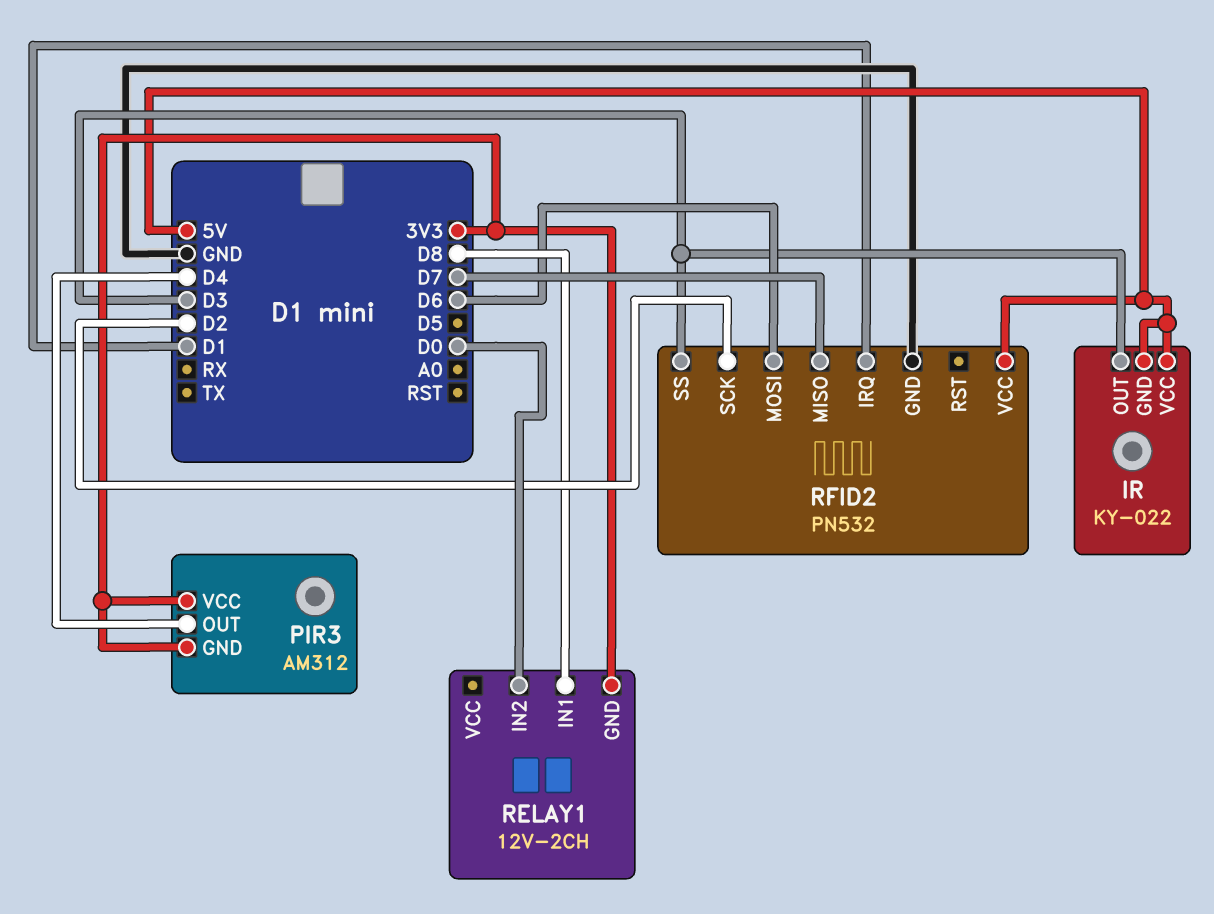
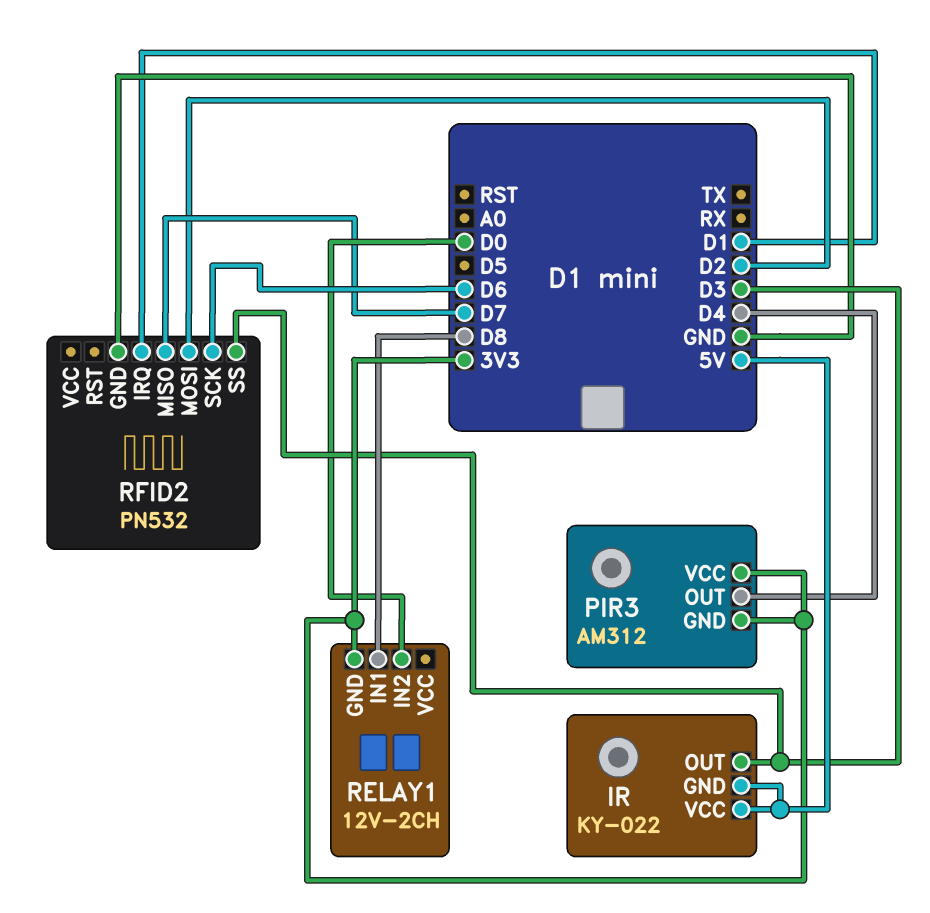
RFID2 pin MOSI: D6 -> D2
RFID2 pin SCK: D2 -> D6
RFID2 pin VCC: 5V -> none

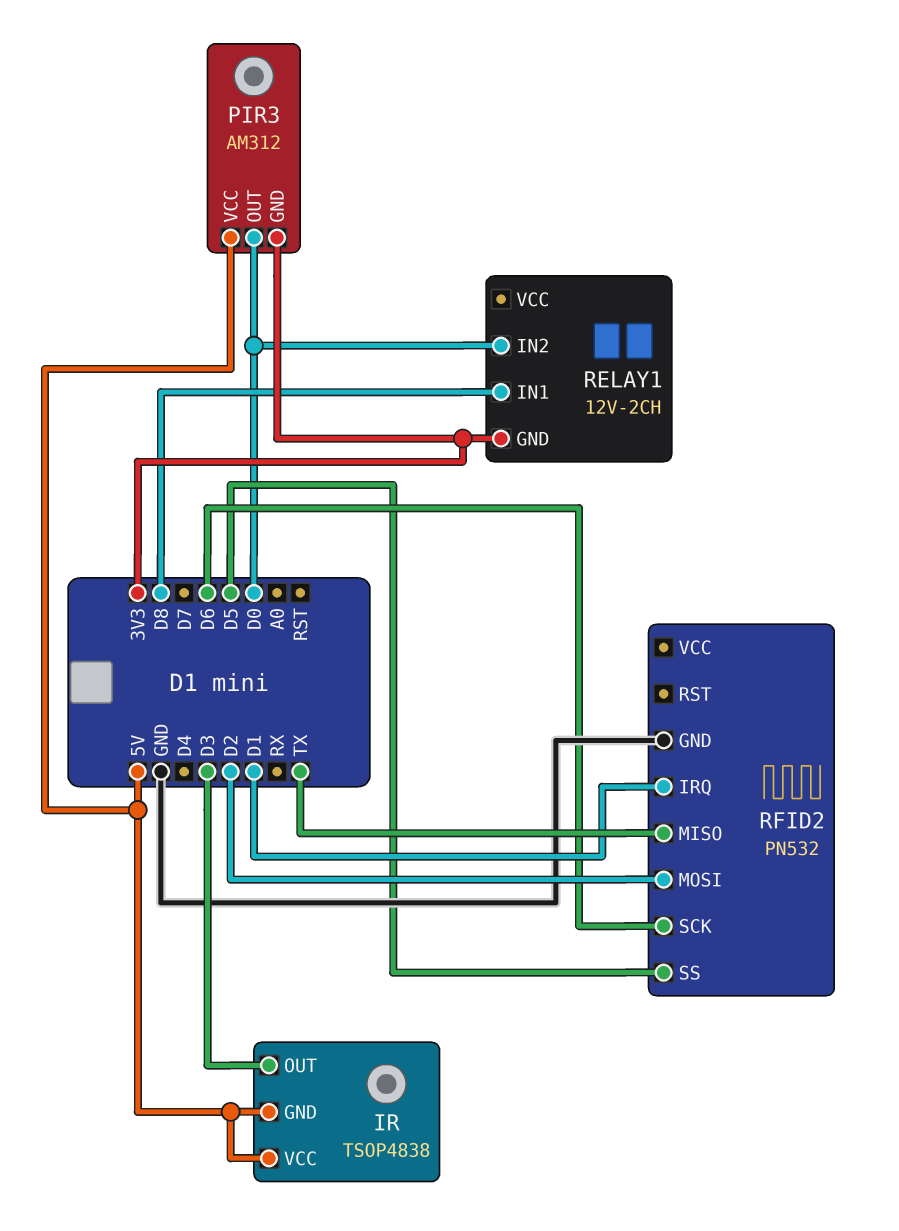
IR: KY-022 -> TSOP4838
PIR3 pin OUT: D4 -> D0
PIR3 pin VCC: 3V3 -> 5V
RFID2 pin MISO: D7 -> TX
RFID2 pin SS: D3 -> D5

